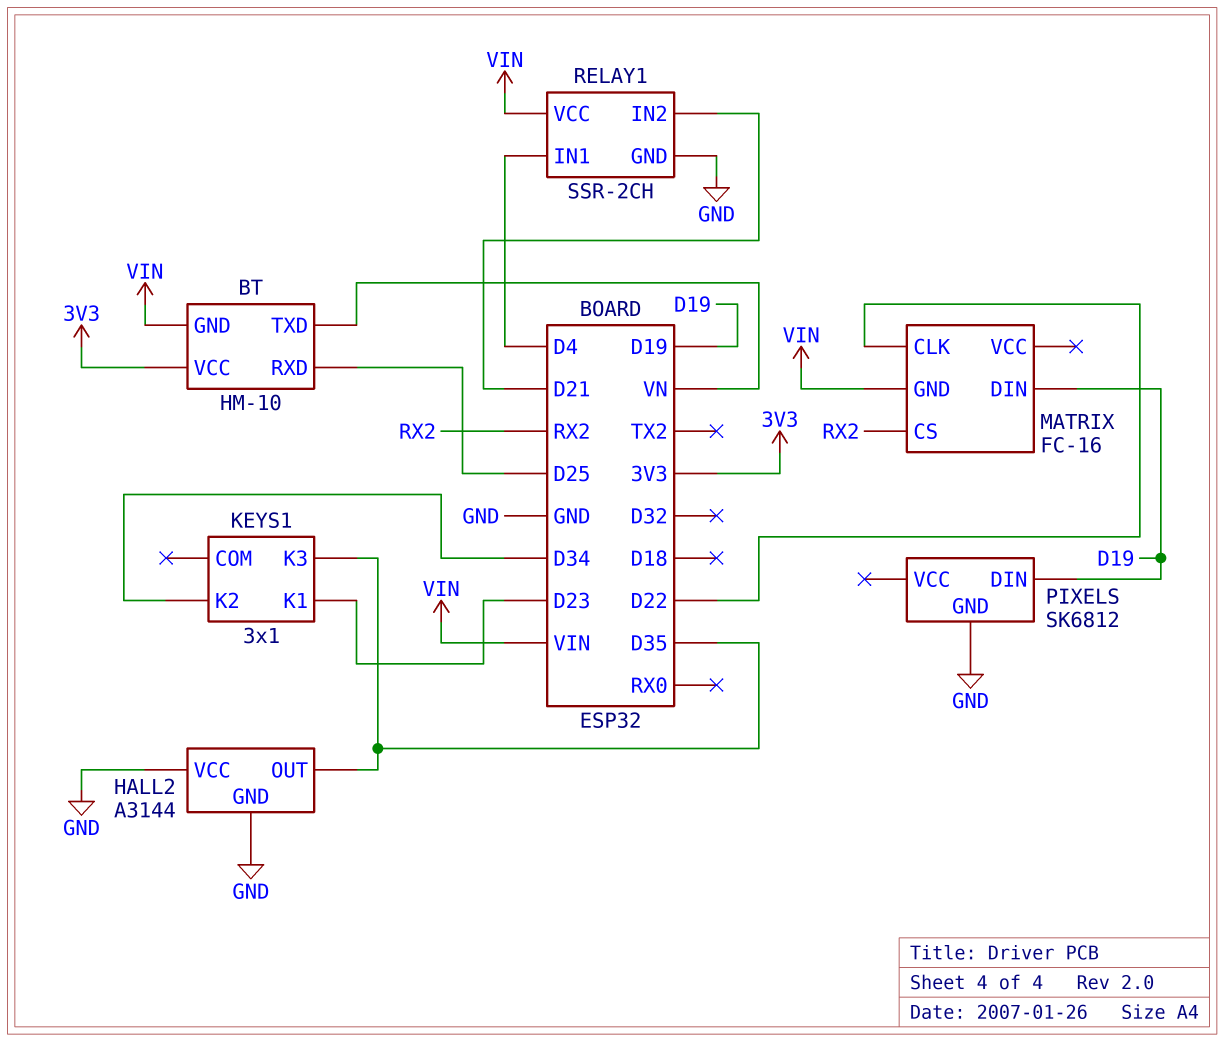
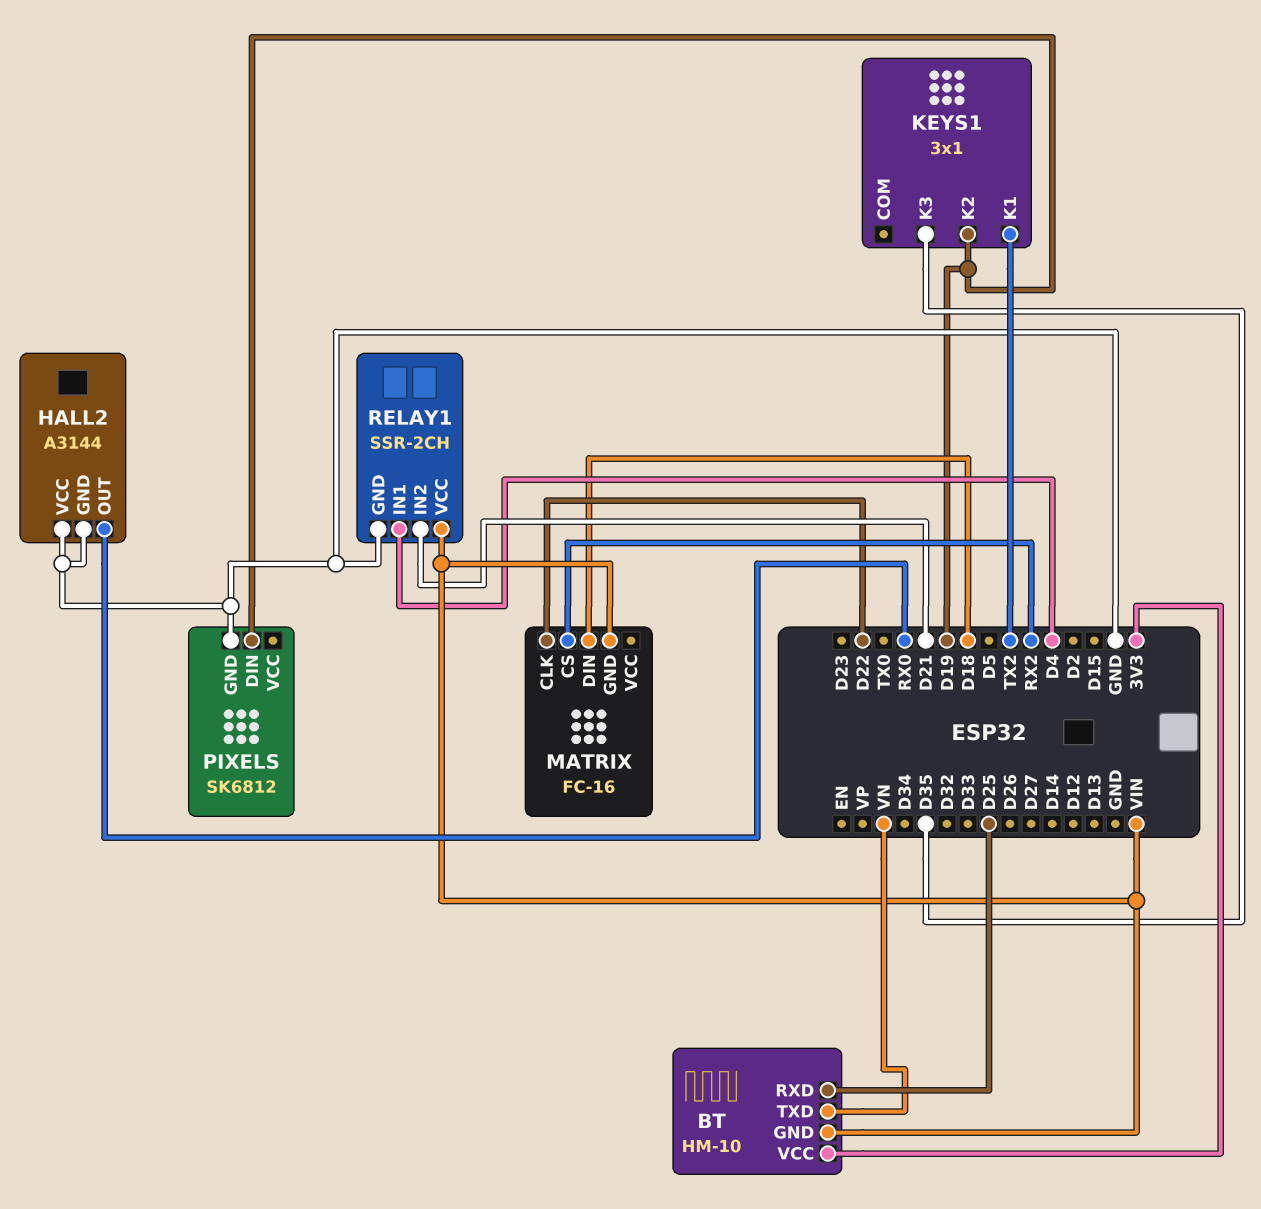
HALL2 pin OUT: D35 -> RX0
KEYS1 pin K1: D23 -> TX2
KEYS1 pin K2: D34 -> D19
MATRIX pin DIN: D19 -> D18

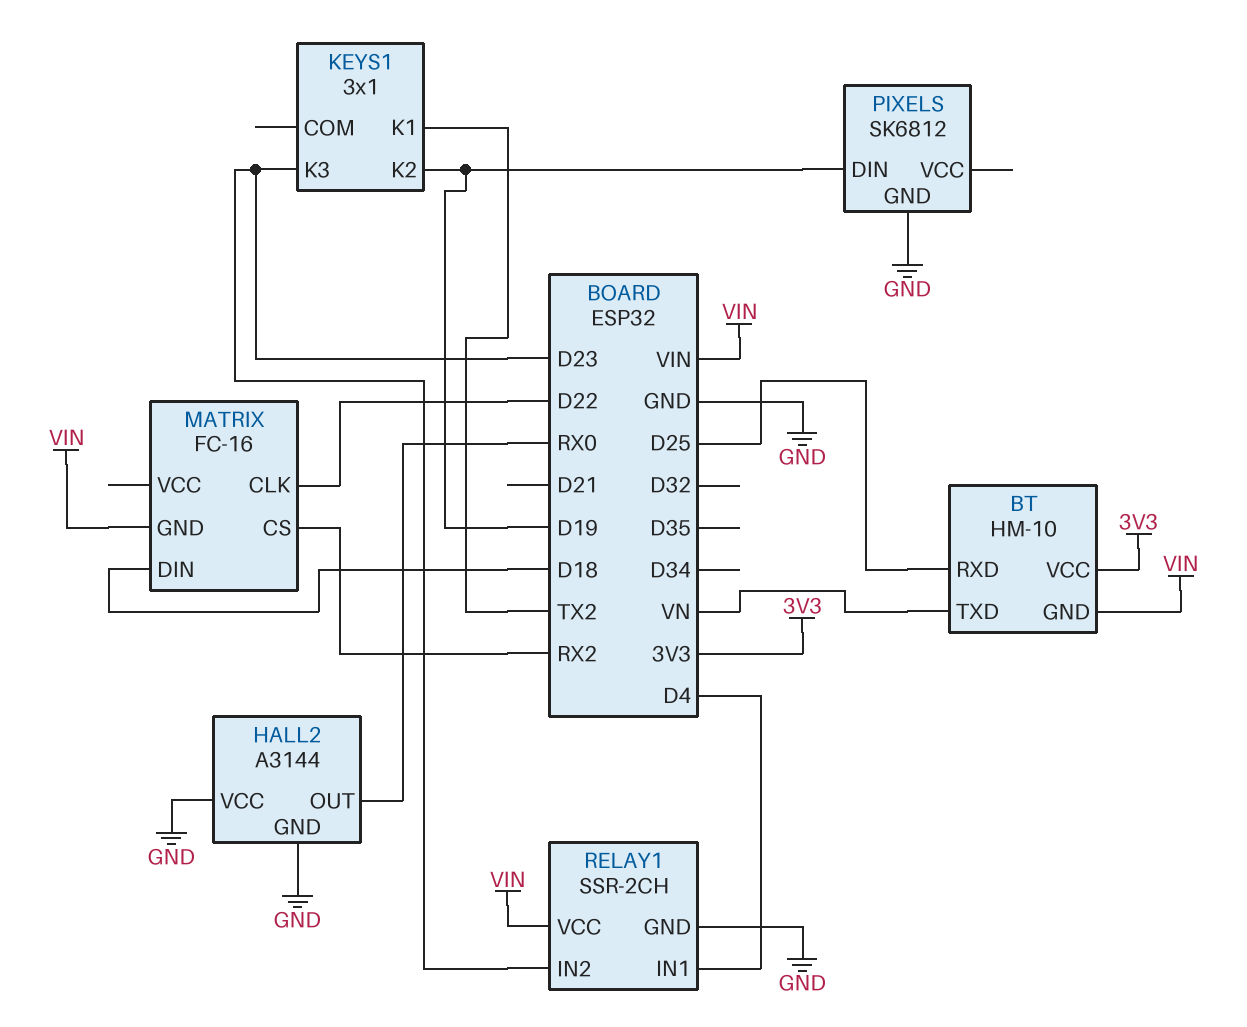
KEYS1 pin K3: D35 -> D23
RELAY1 pin IN2: D21 -> D23

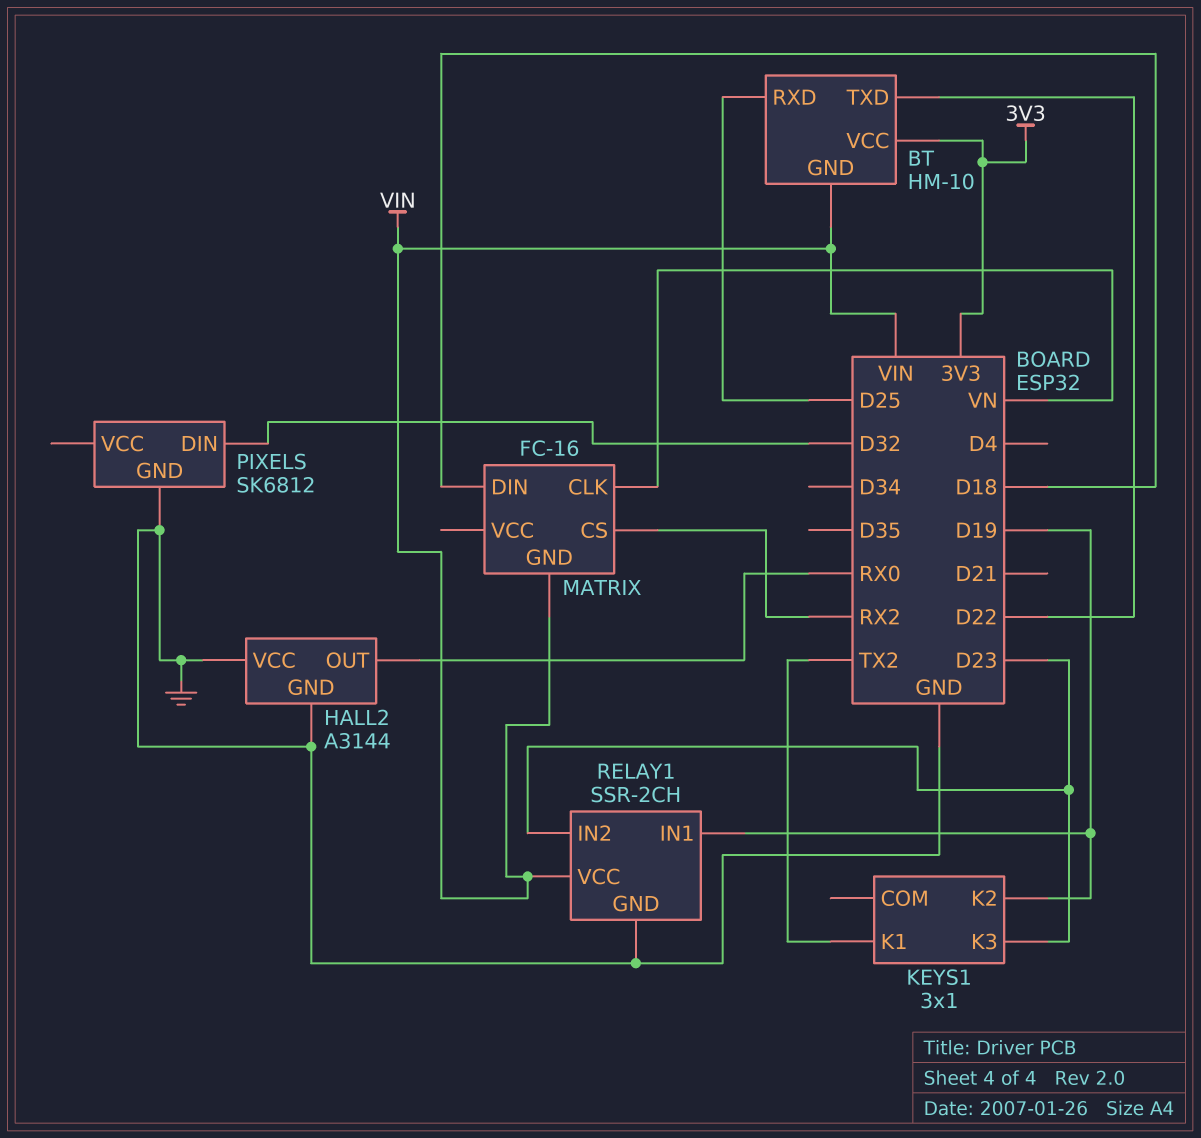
BT pin TXD: VN -> D22
MATRIX pin CLK: D22 -> VN
PIXELS pin DIN: D19 -> D32
RELAY1 pin IN1: D4 -> D19

